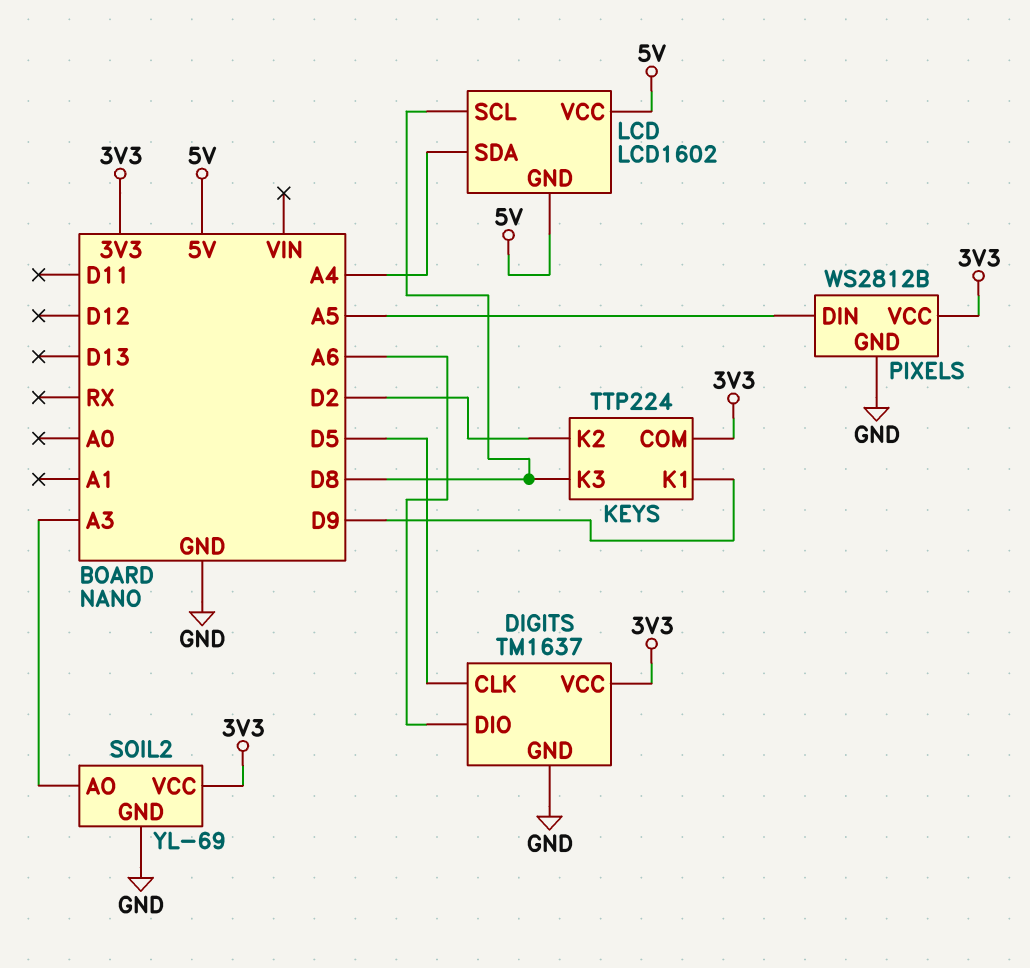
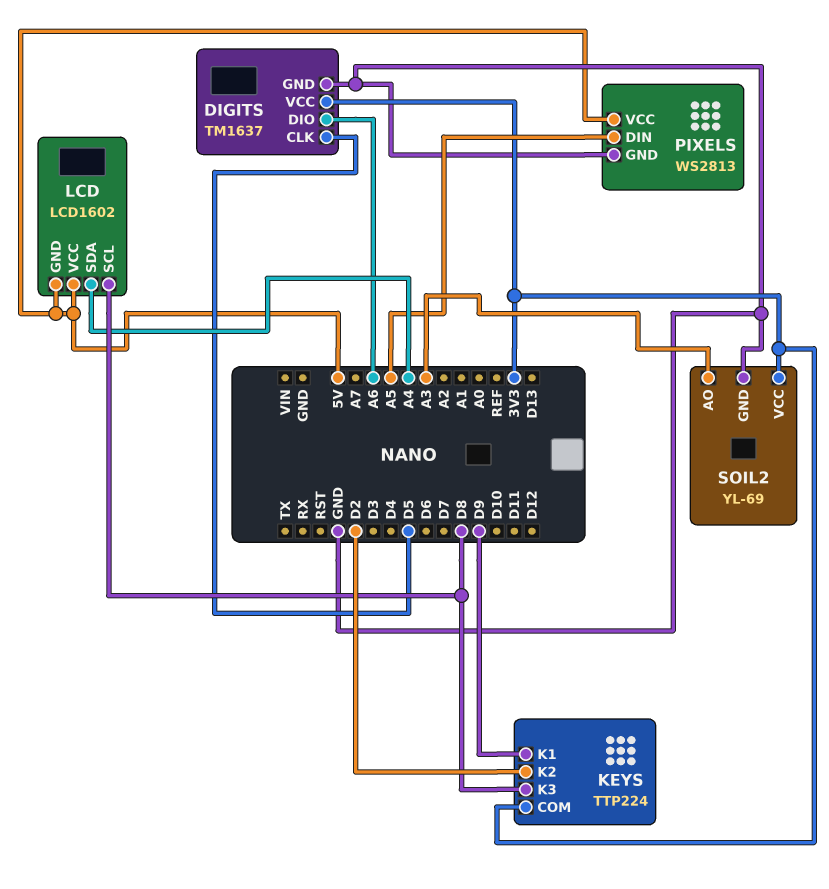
PIXELS: WS2812B -> WS2813
PIXELS pin VCC: 3V3 -> 5V

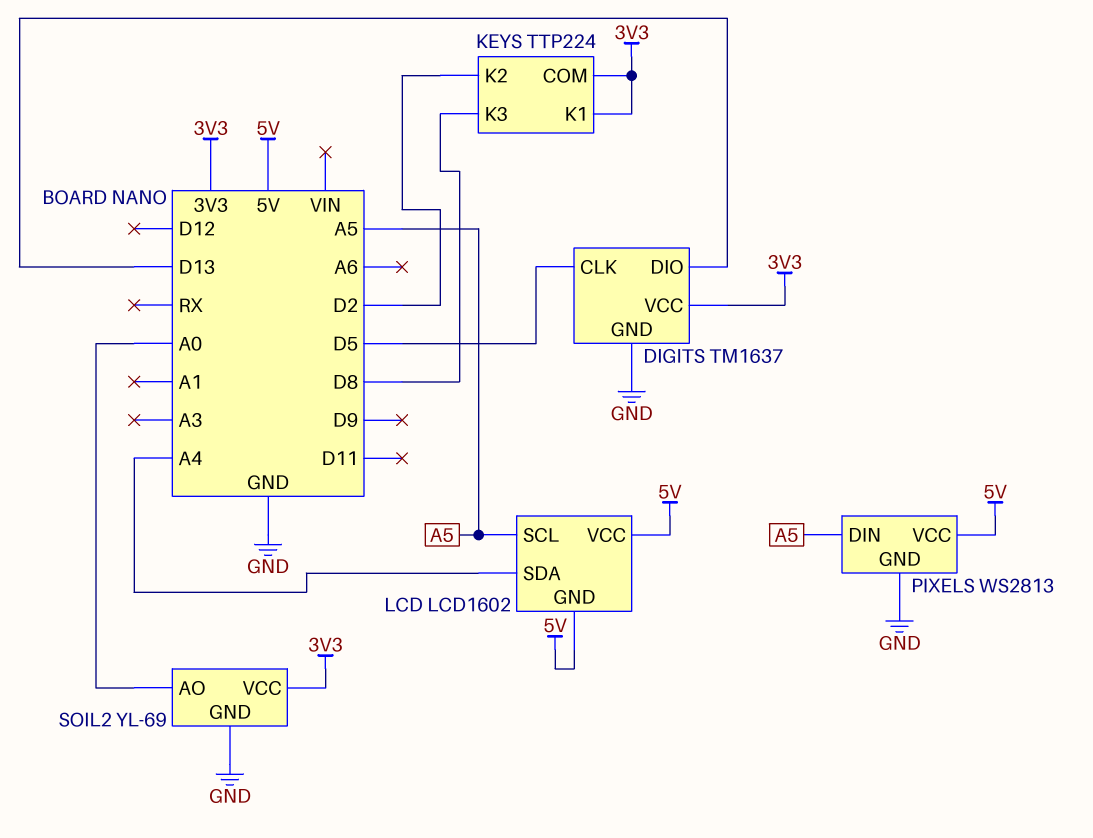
DIGITS pin DIO: A6 -> D13
KEYS pin K1: D9 -> 3V3
LCD pin SCL: D8 -> A5
SOIL2 pin AO: A3 -> A0

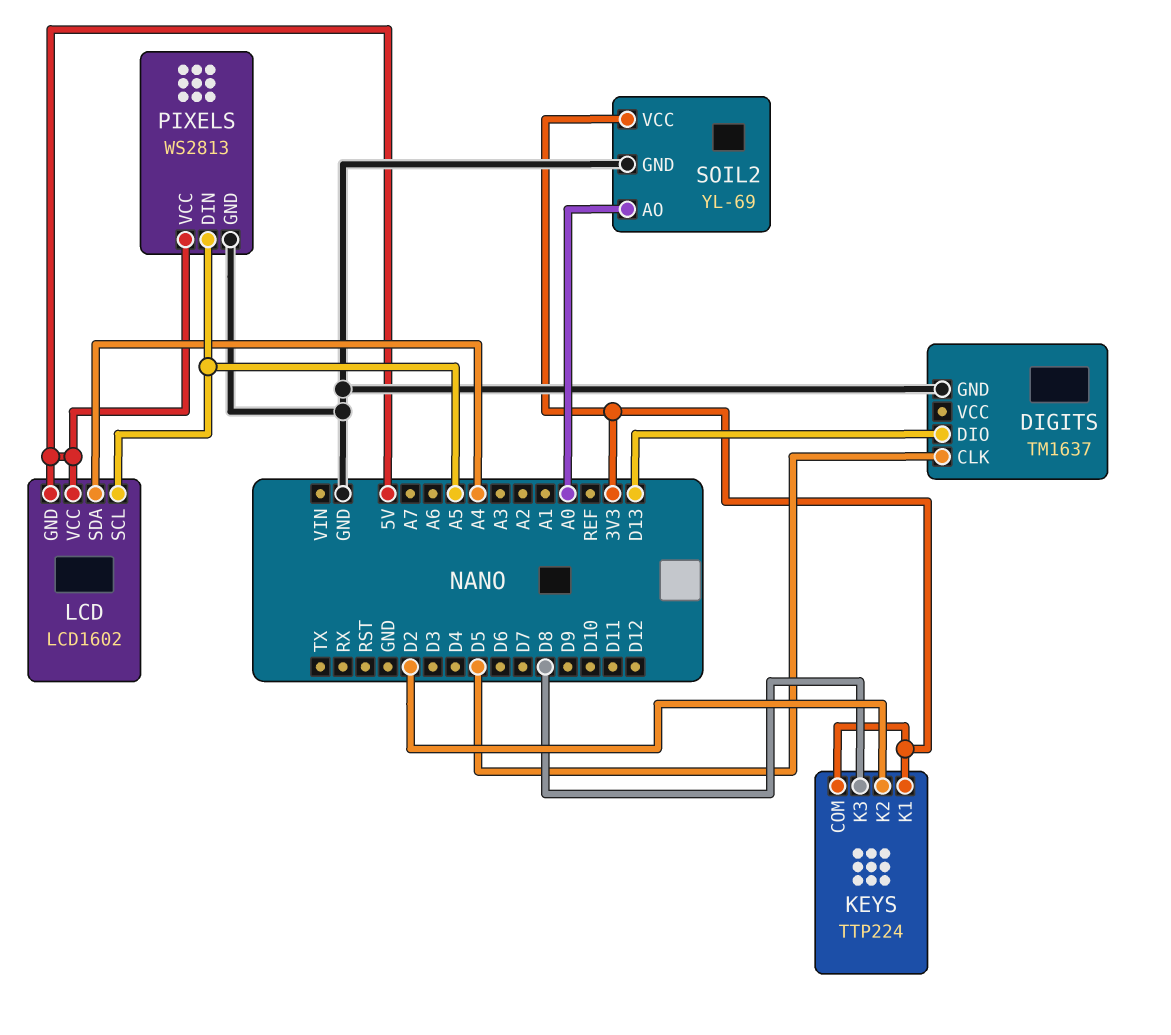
DIGITS pin VCC: 3V3 -> none

